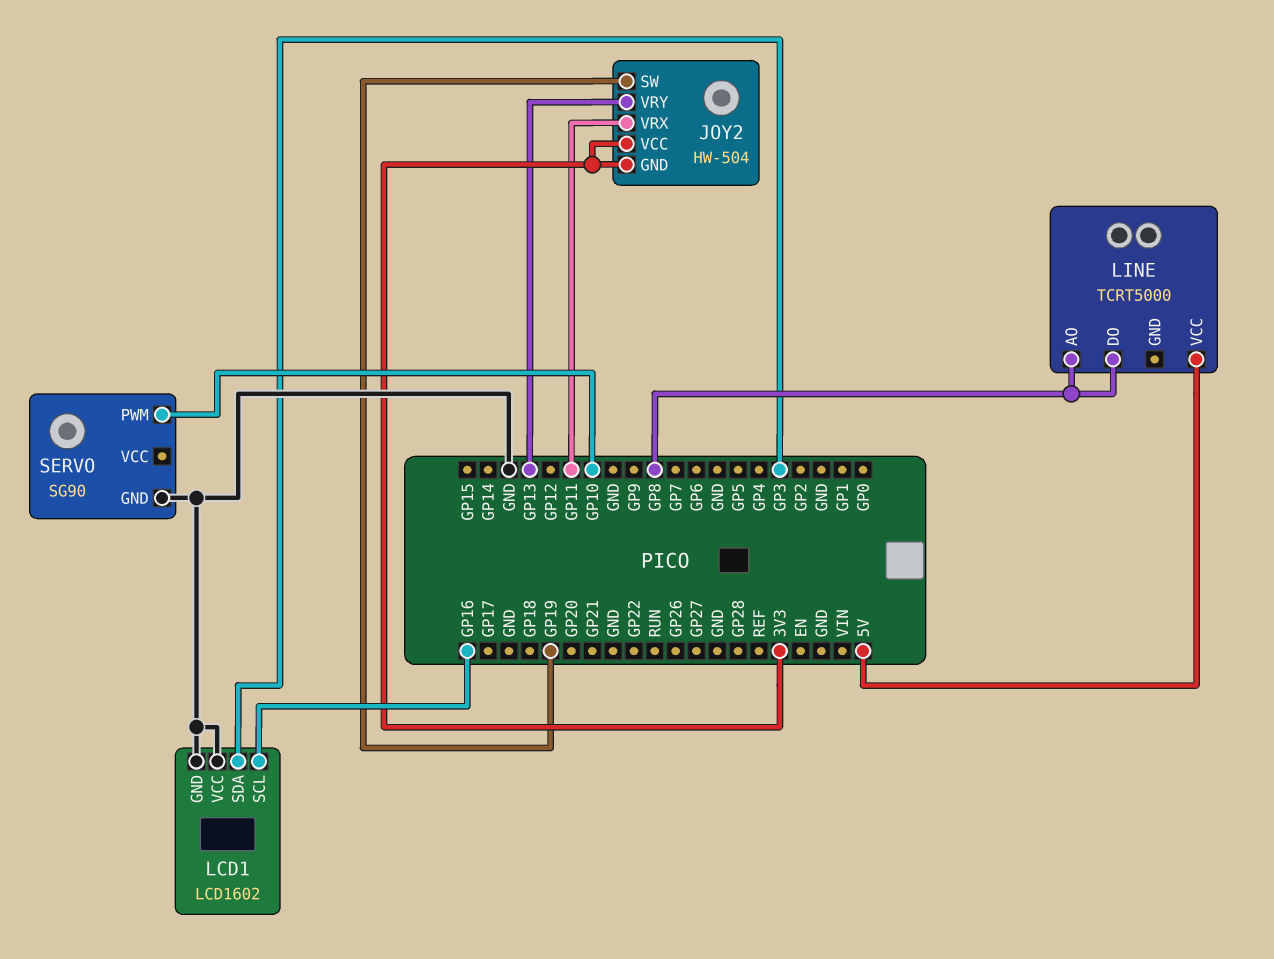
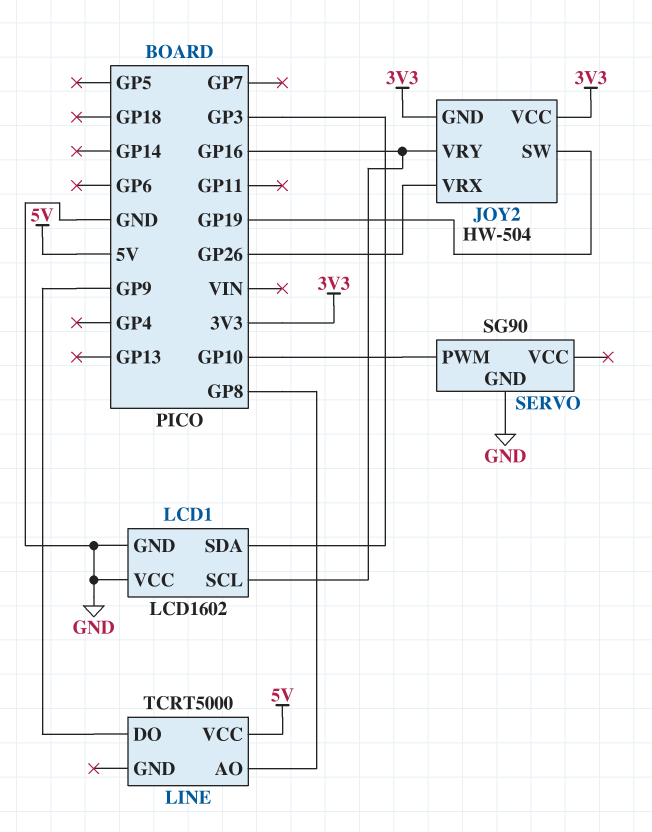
JOY2 pin VRX: GP11 -> GP26
JOY2 pin VRY: GP13 -> GP16
LINE pin DO: GP8 -> GP9

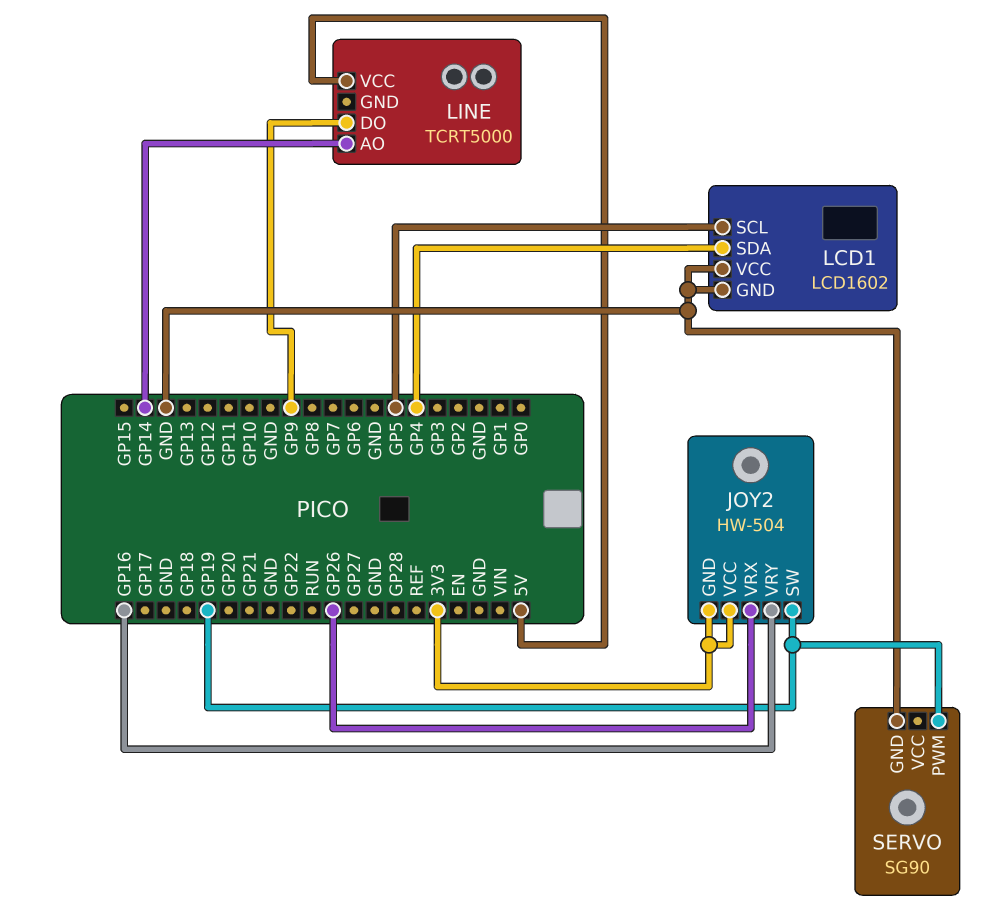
LCD1 pin SCL: GP16 -> GP5
LCD1 pin SDA: GP3 -> GP4
LINE pin AO: GP8 -> GP14
SERVO pin PWM: GP10 -> GP19

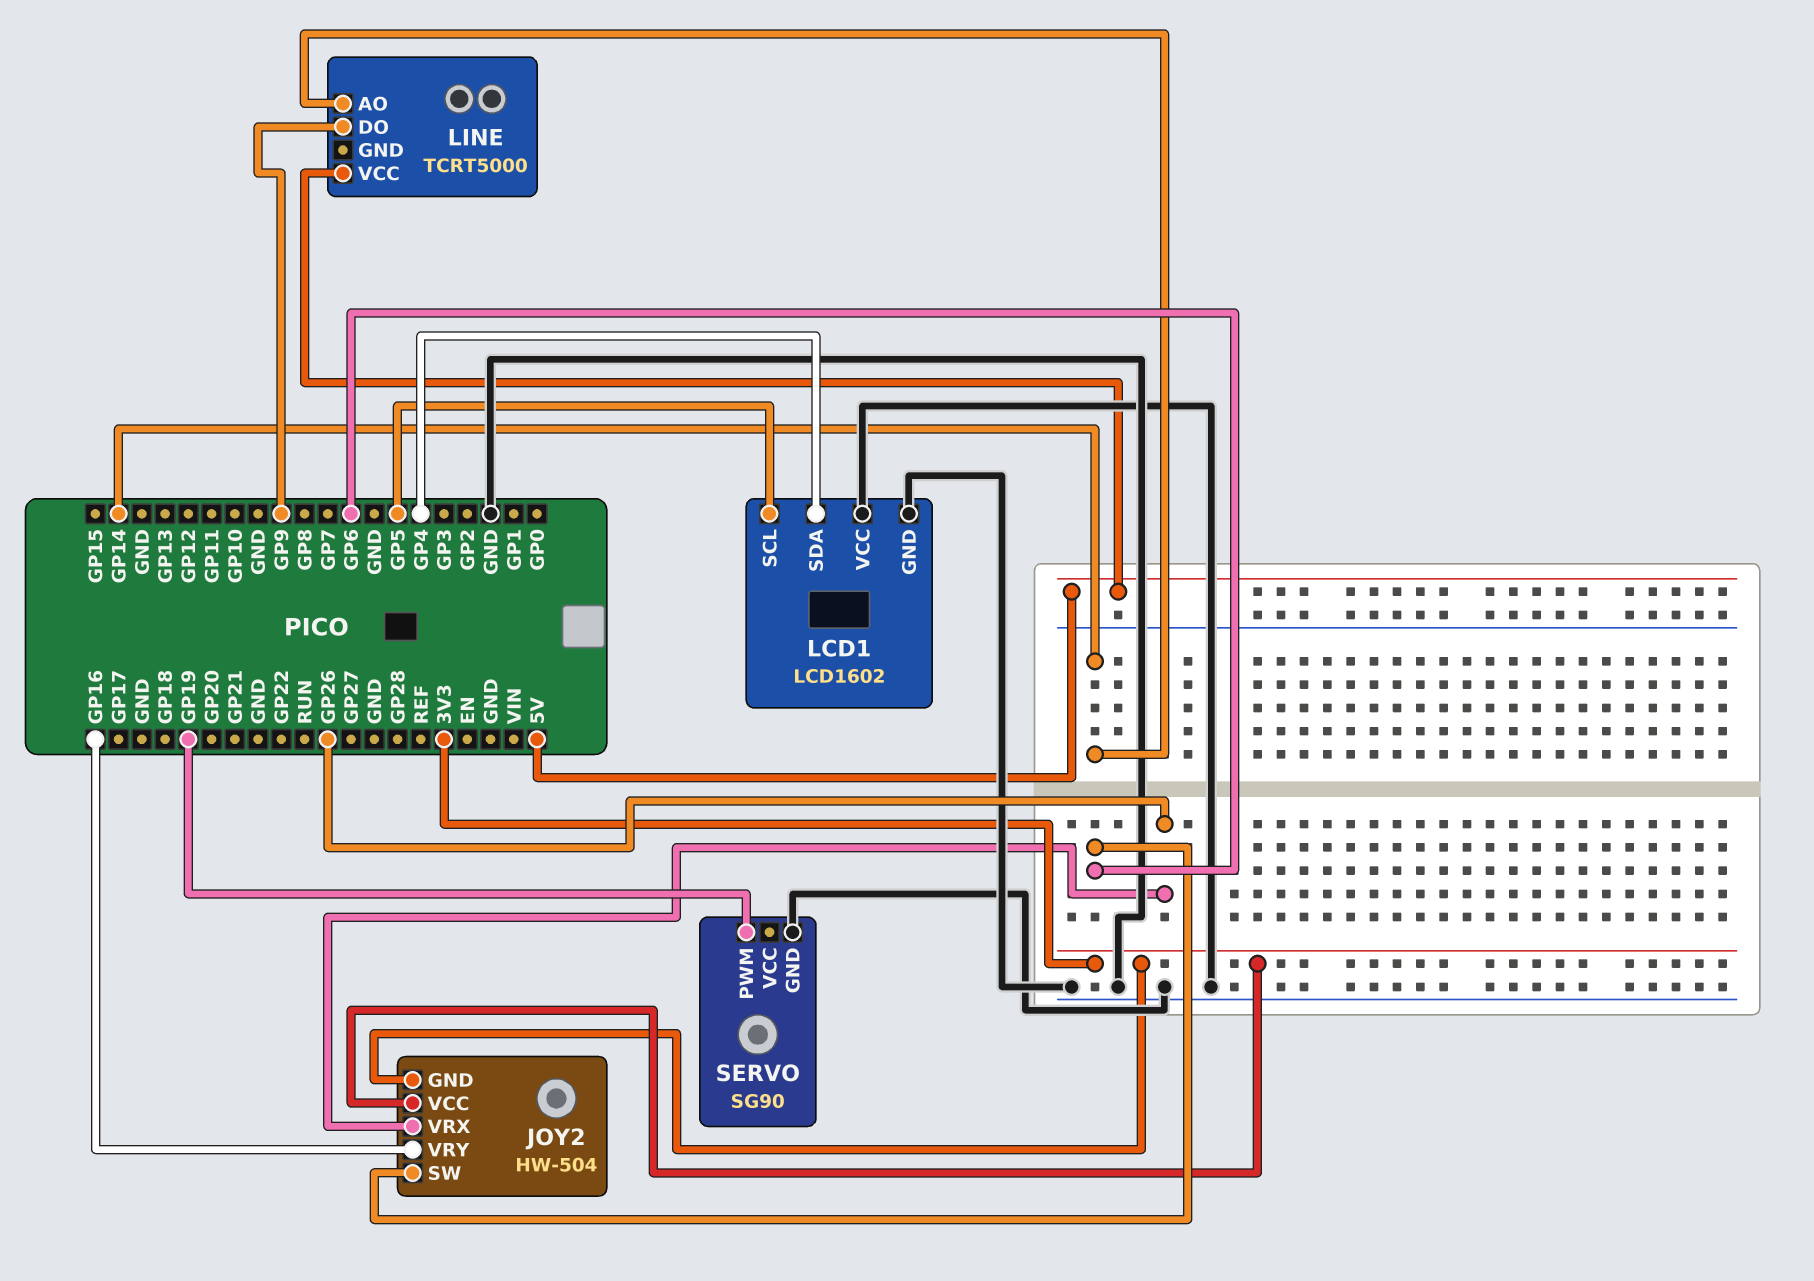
JOY2 pin SW: GP19 -> GP6

